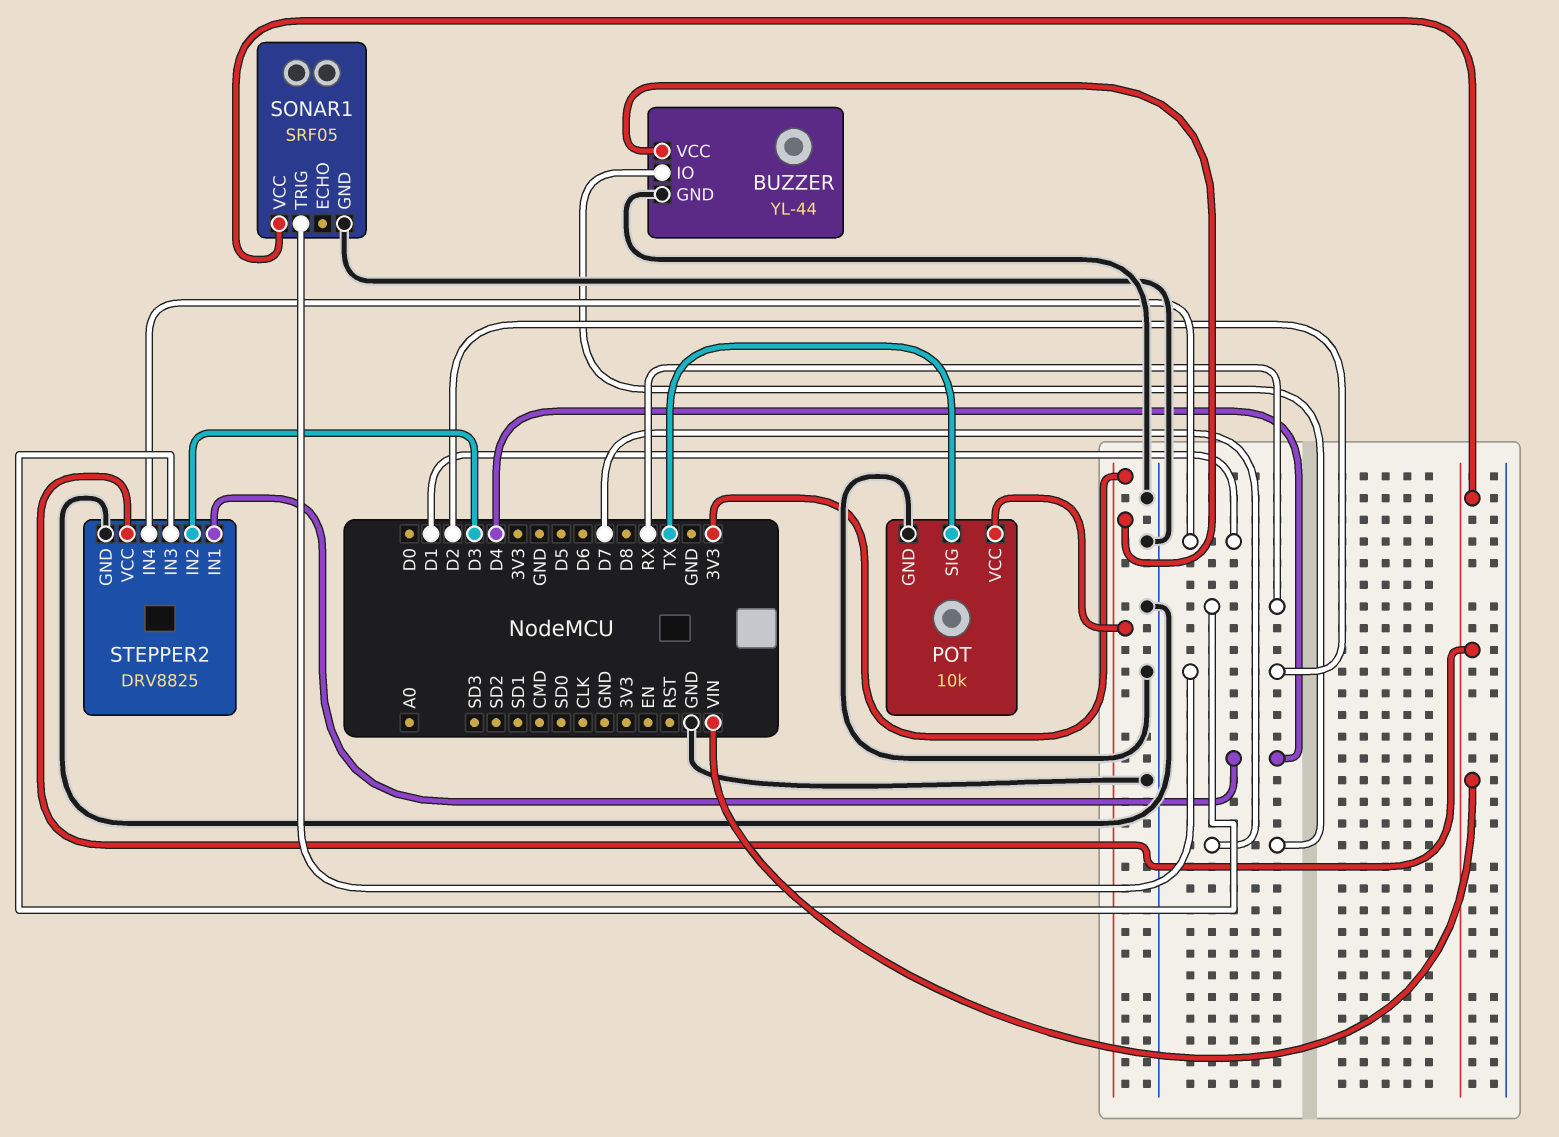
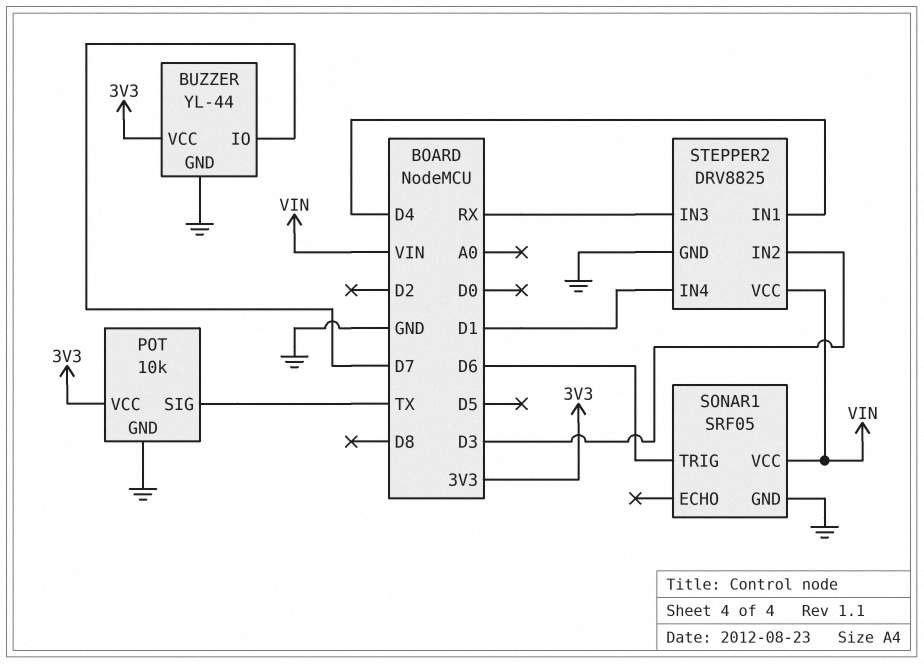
SONAR1 pin TRIG: D2 -> D6

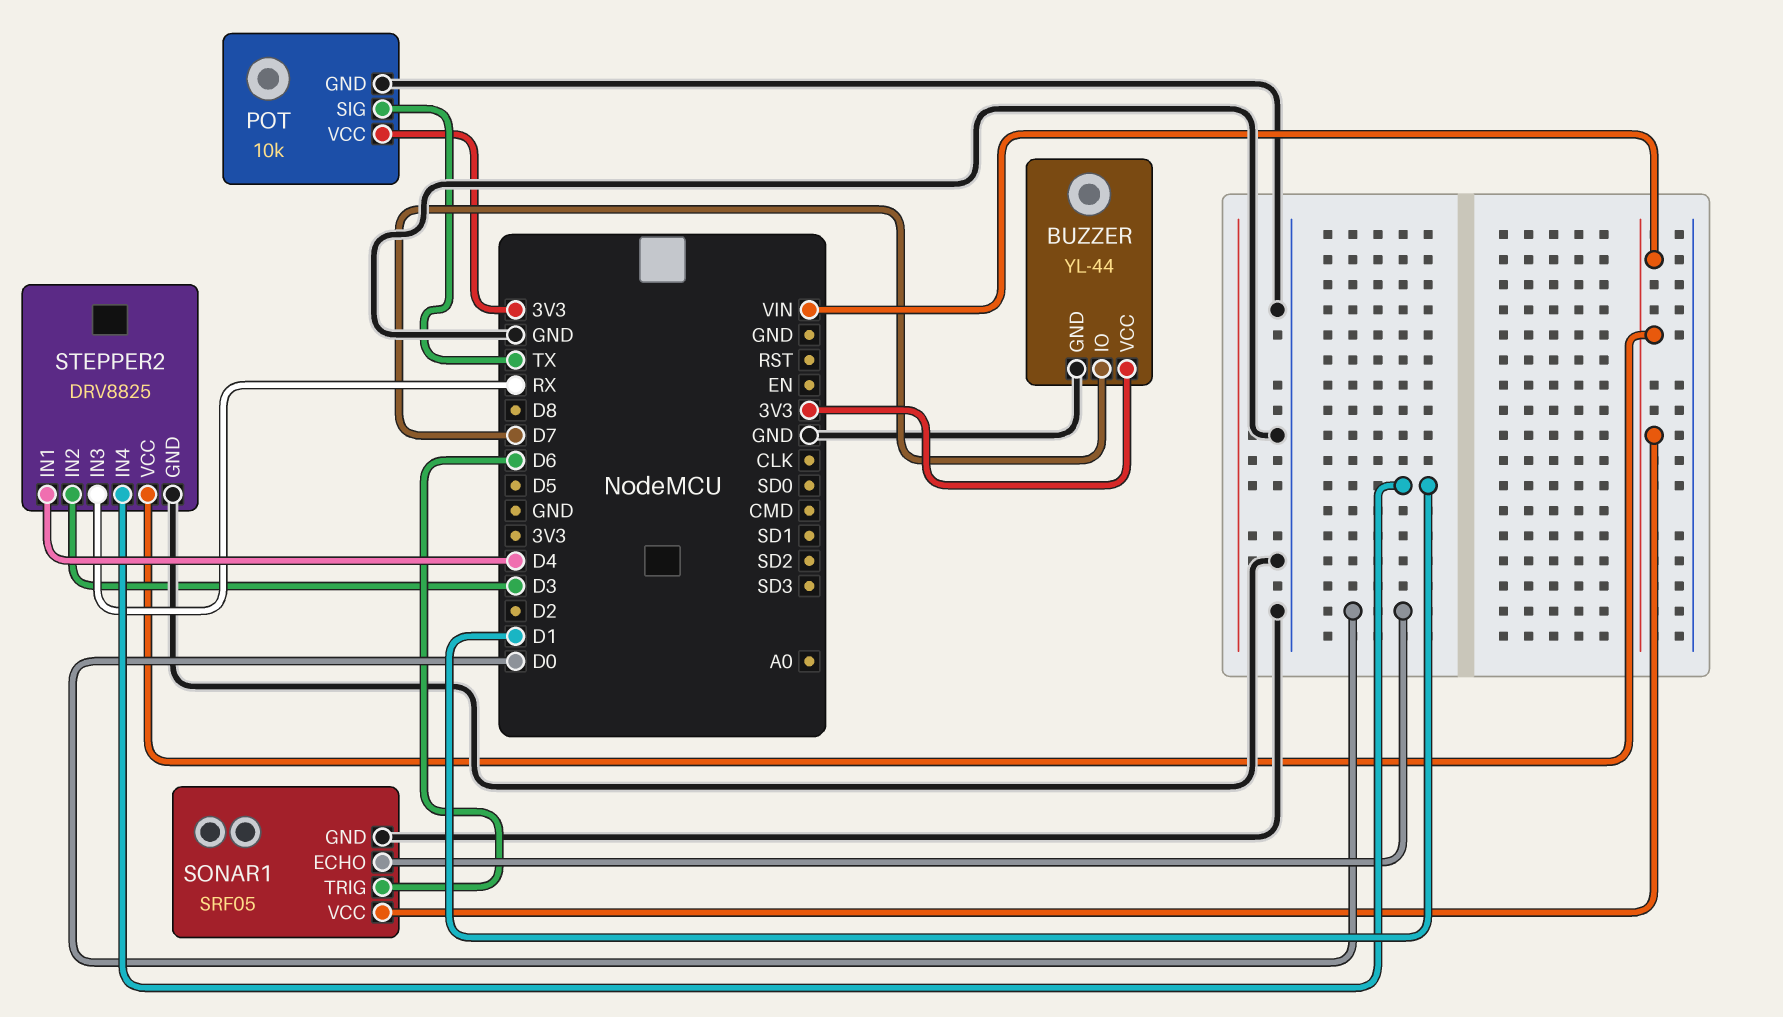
SONAR1 pin ECHO: none -> D0

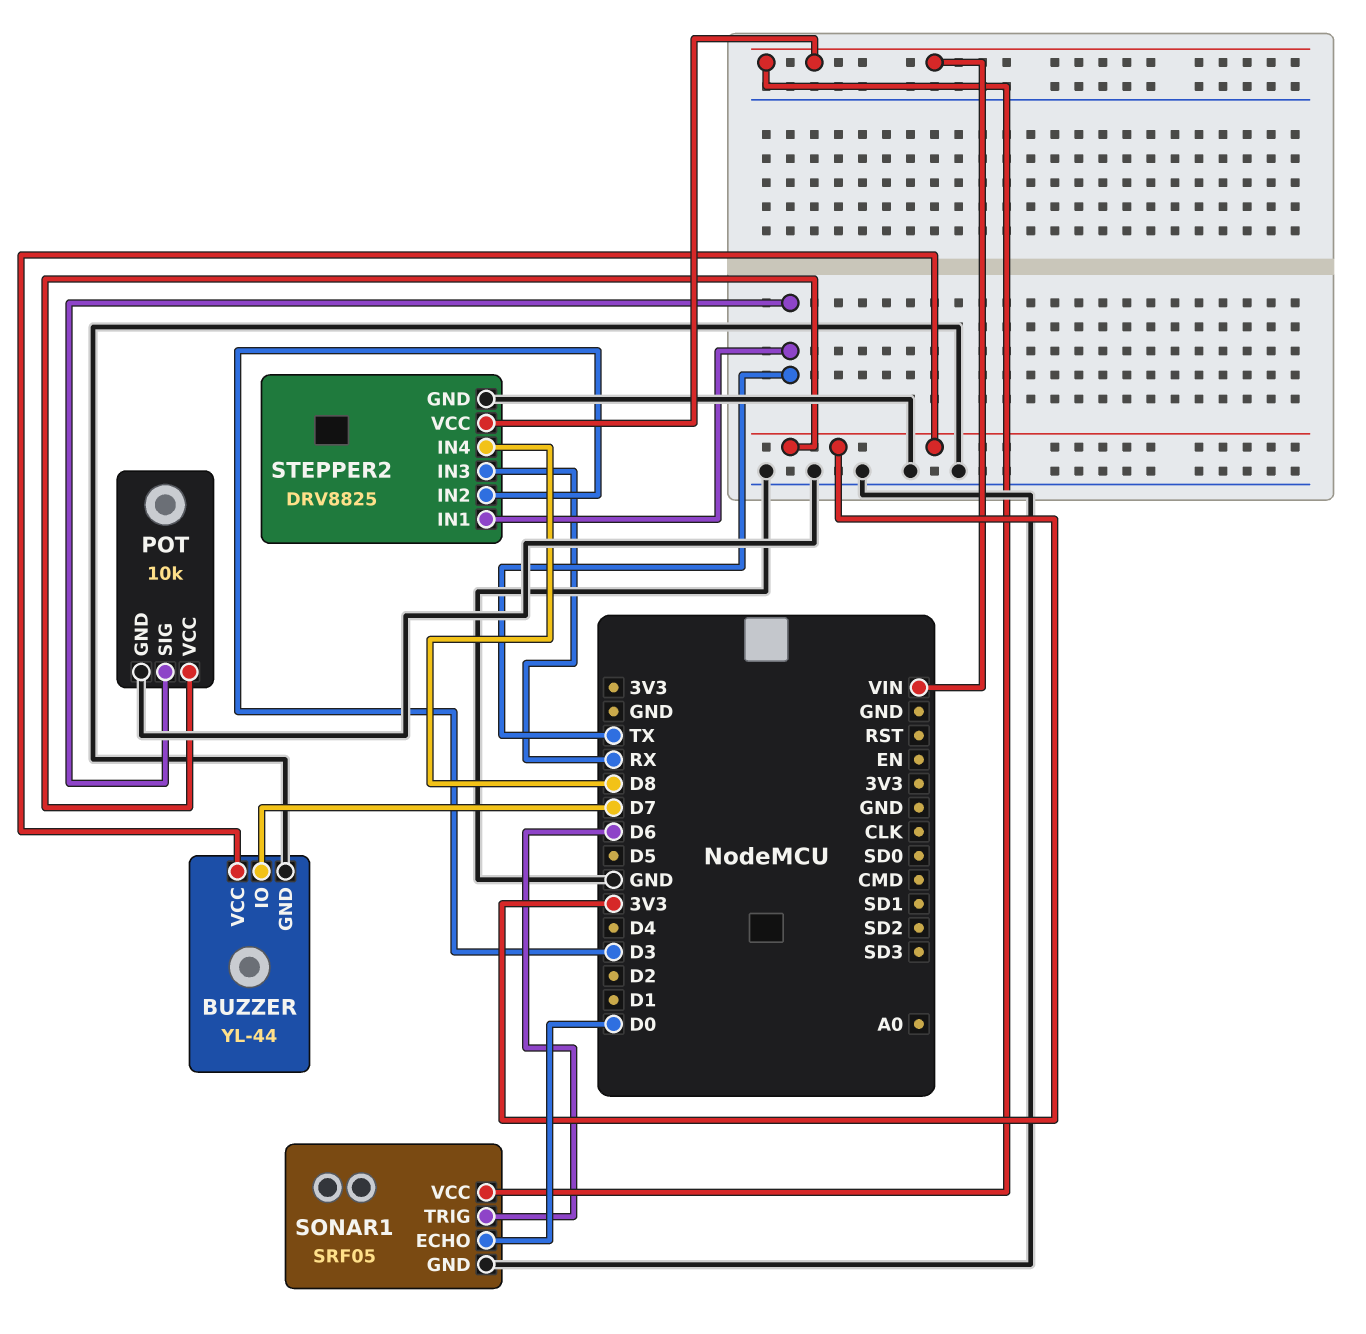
STEPPER2 pin IN1: D4 -> TX
STEPPER2 pin IN4: D1 -> D8

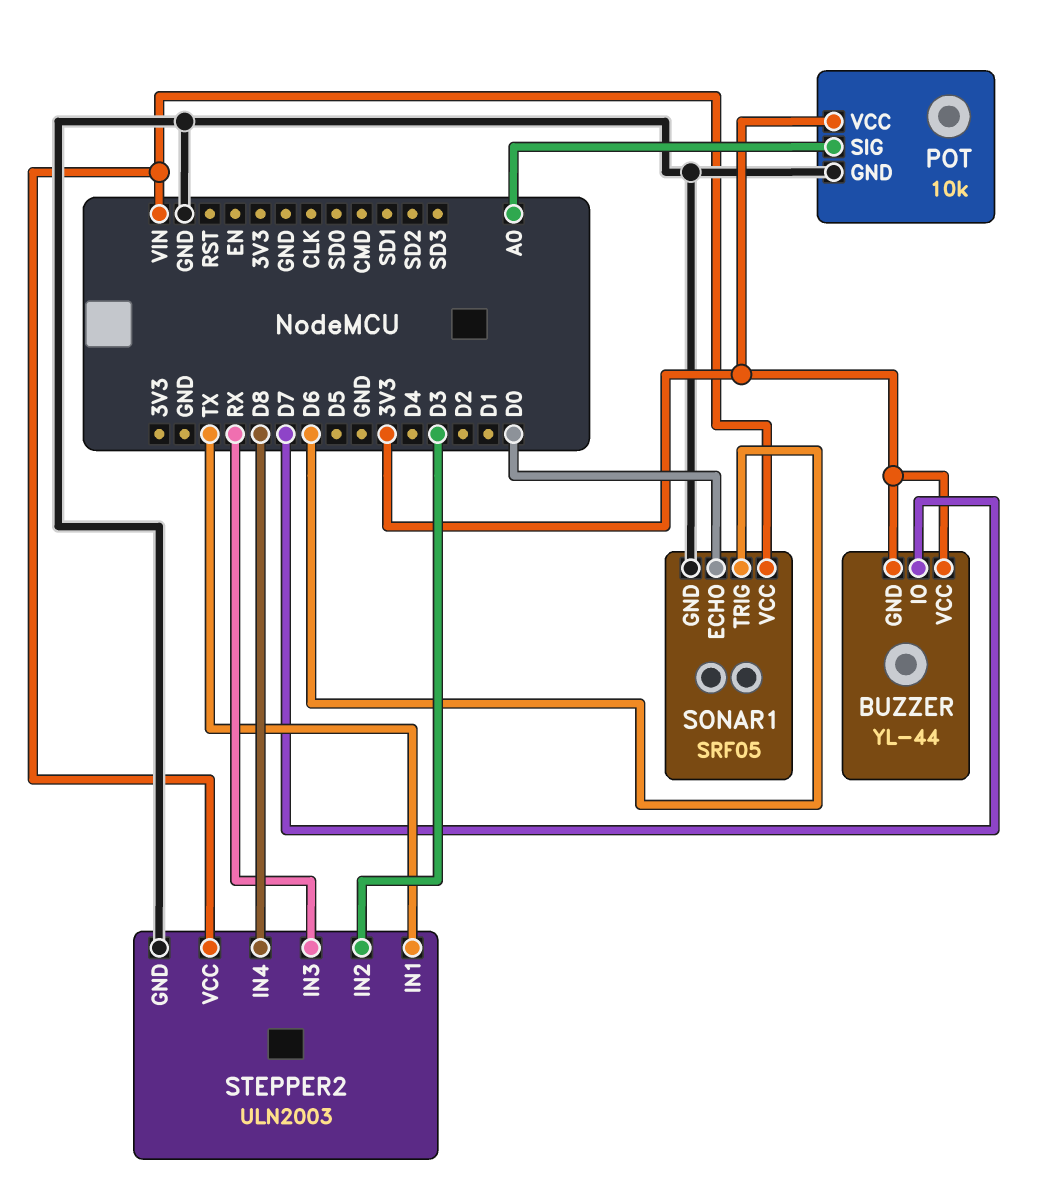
BUZZER pin GND: GND -> 3V3
POT pin SIG: TX -> A0
STEPPER2: DRV8825 -> ULN2003

